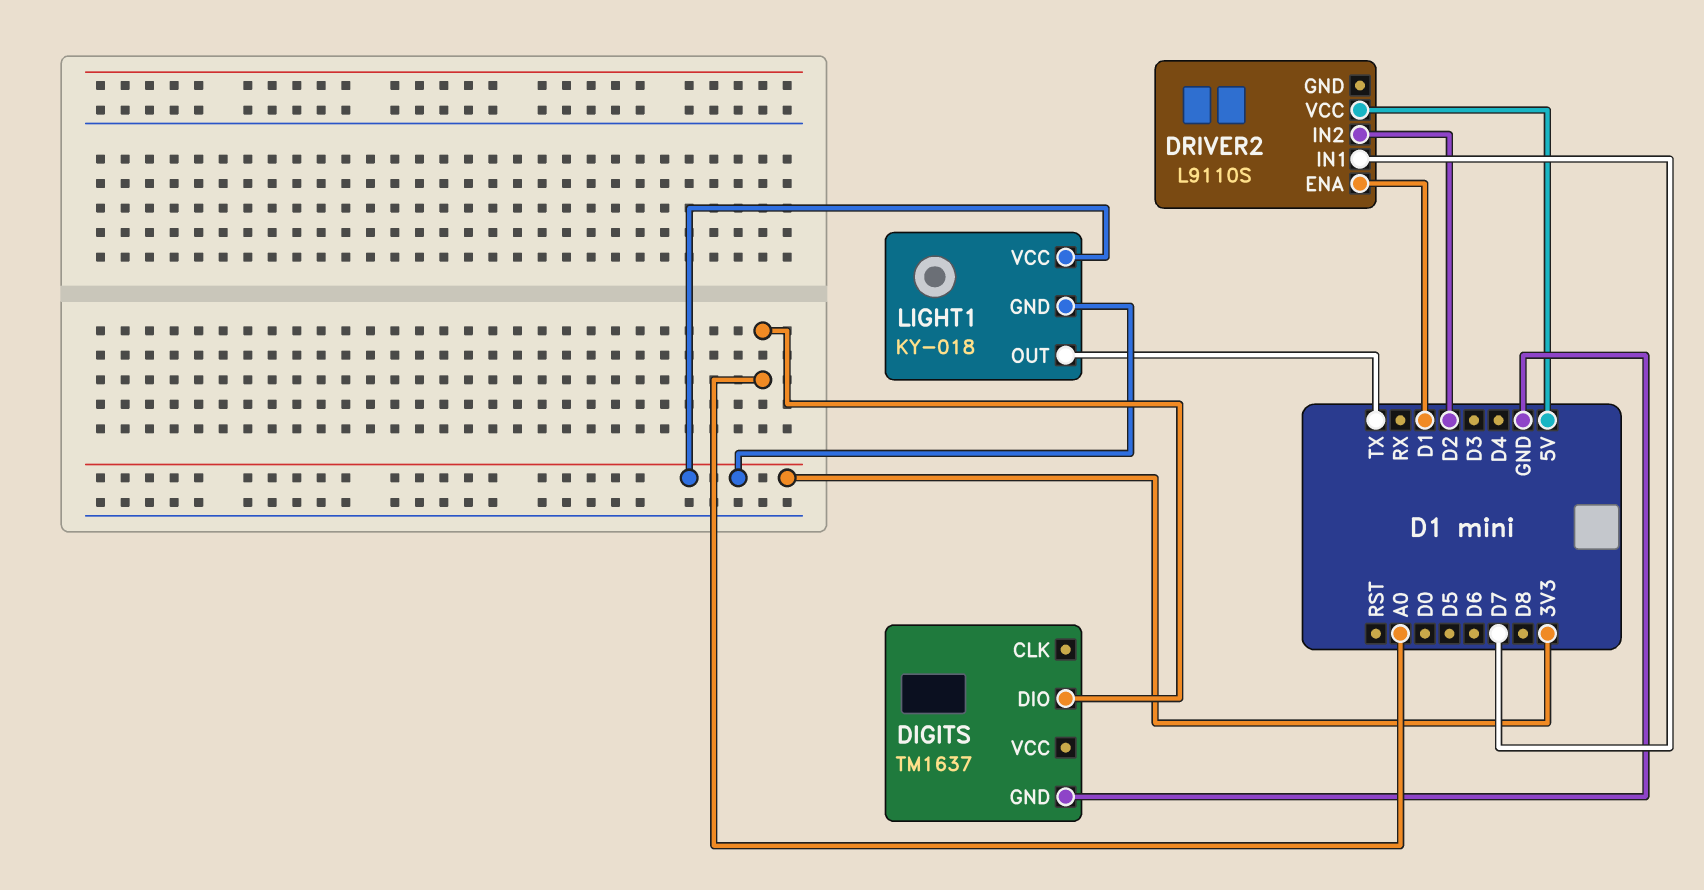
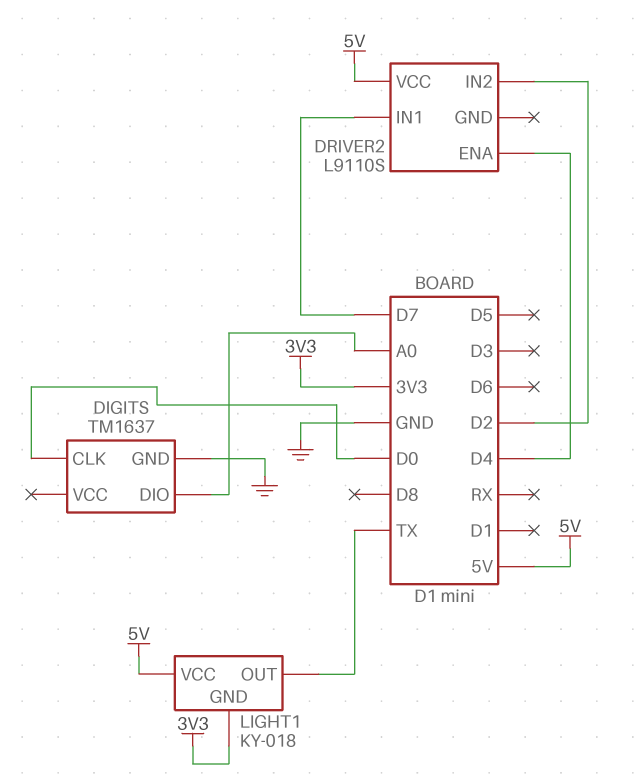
DIGITS pin CLK: none -> D0
DRIVER2 pin ENA: D1 -> D4
LIGHT1 pin VCC: 3V3 -> 5V

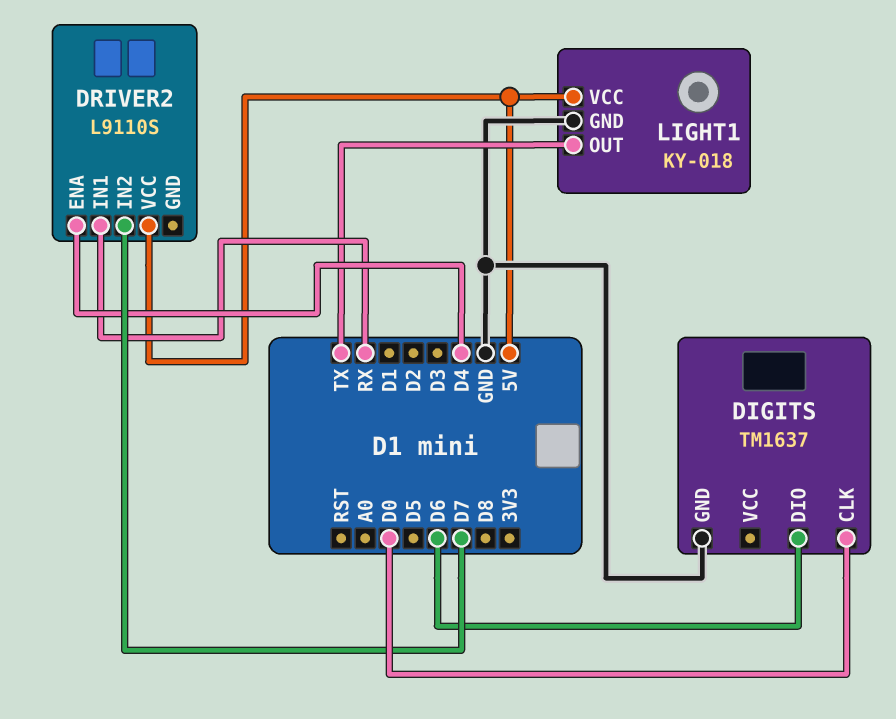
DIGITS pin DIO: A0 -> D6
DRIVER2 pin IN1: D7 -> RX
DRIVER2 pin IN2: D2 -> D7
LIGHT1 pin GND: 3V3 -> GND

